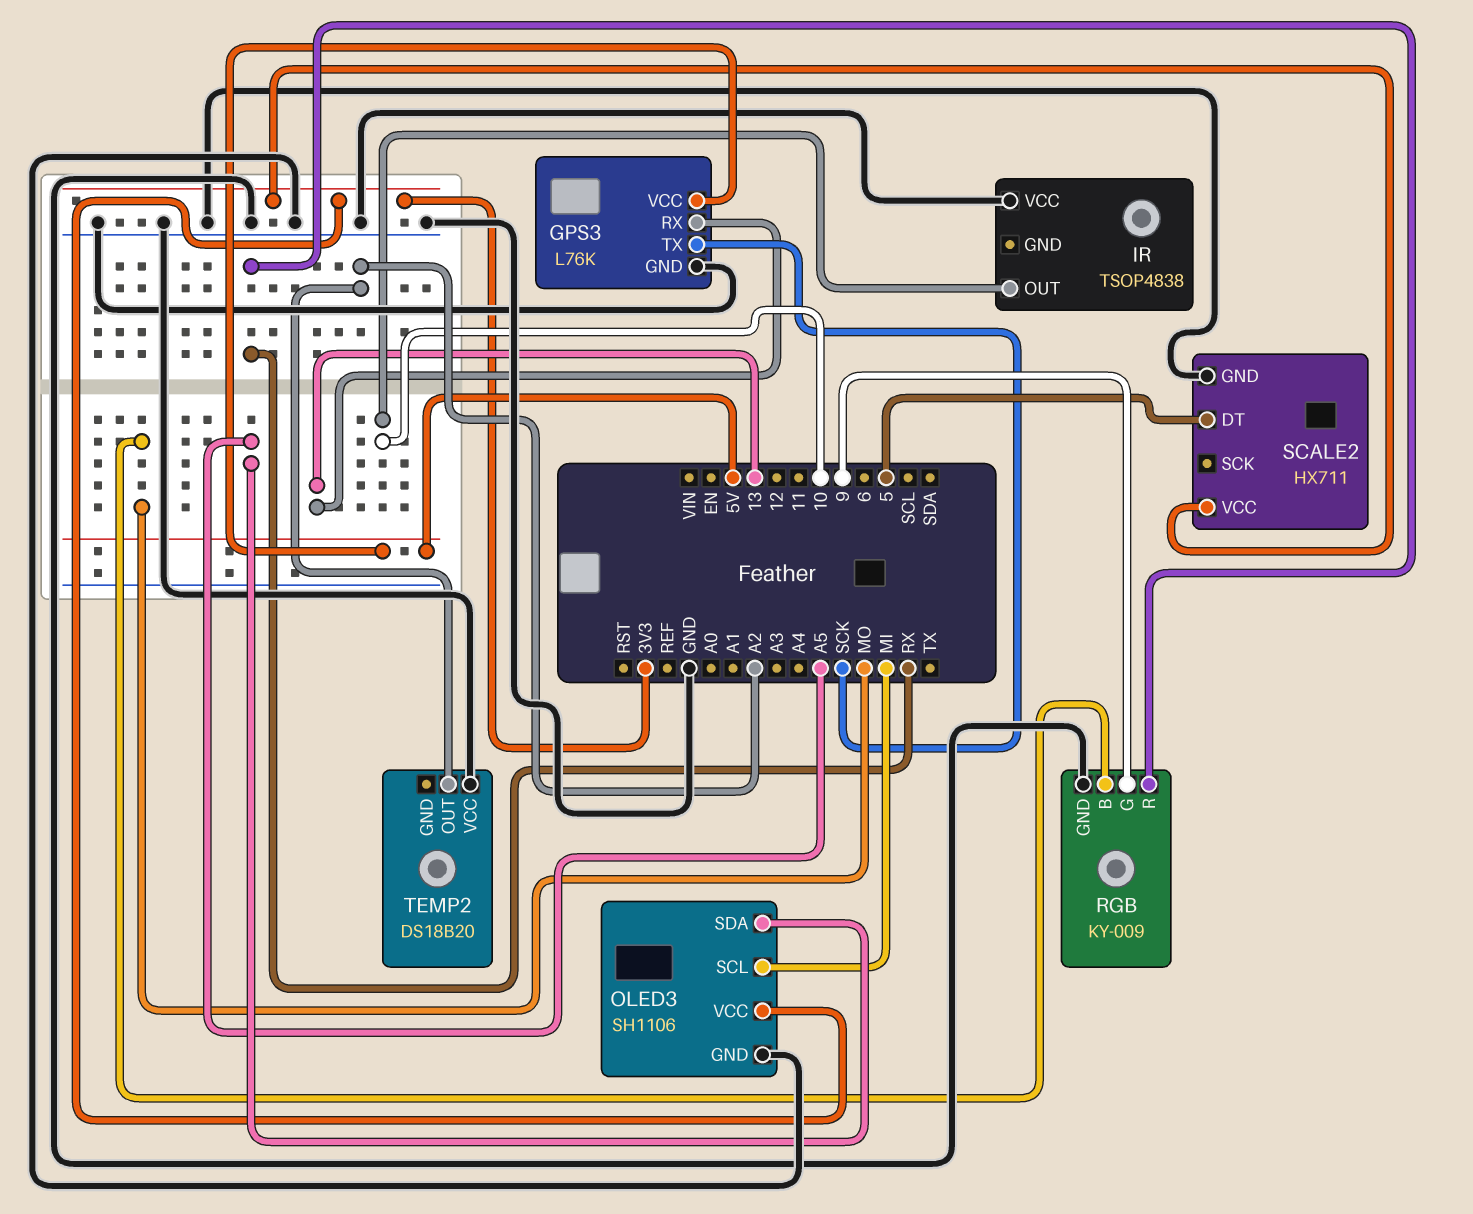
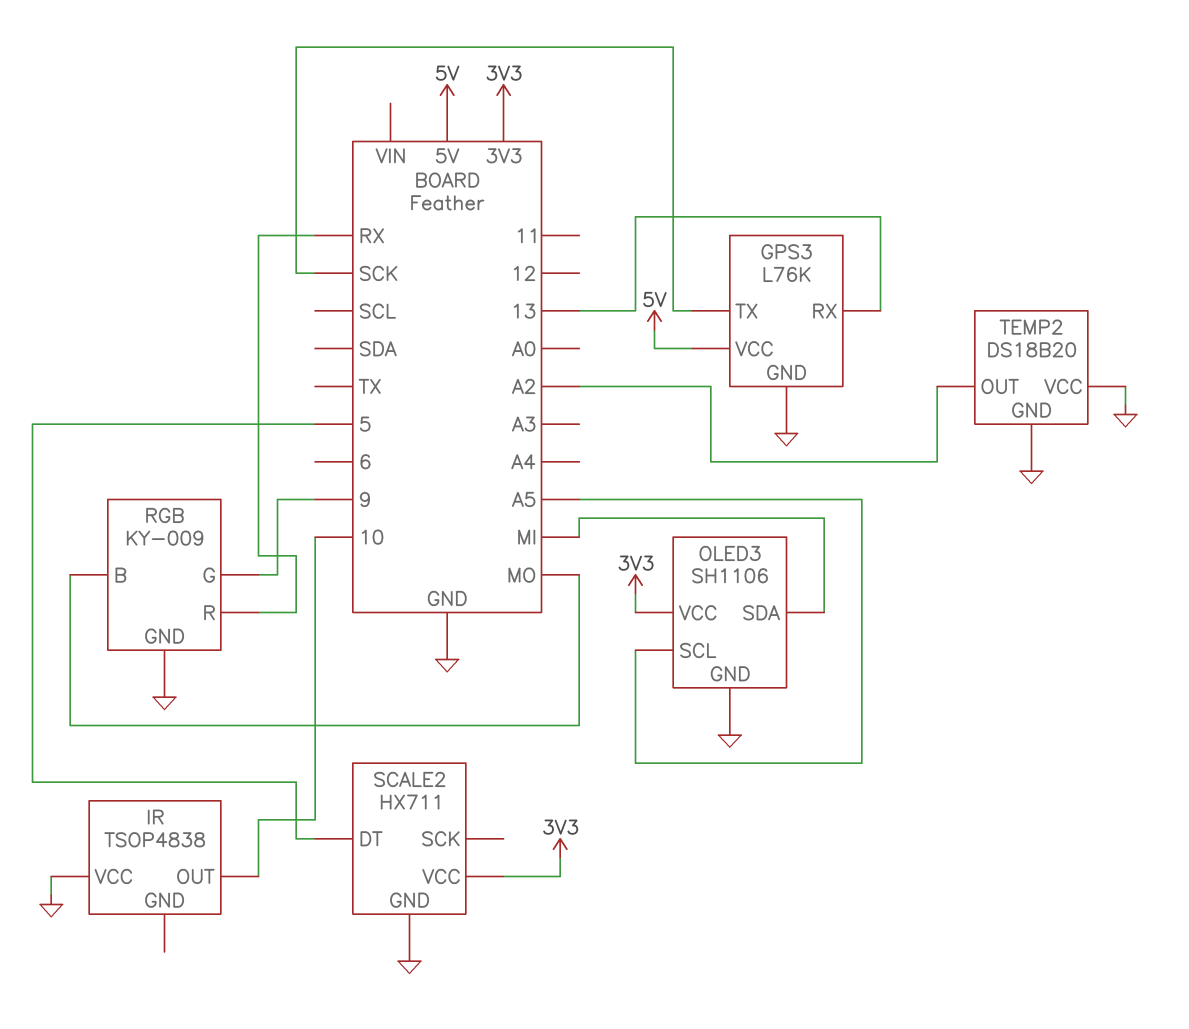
OLED3 pin SCL: MI -> A5
OLED3 pin SDA: A5 -> MI
TEMP2 pin GND: none -> GND

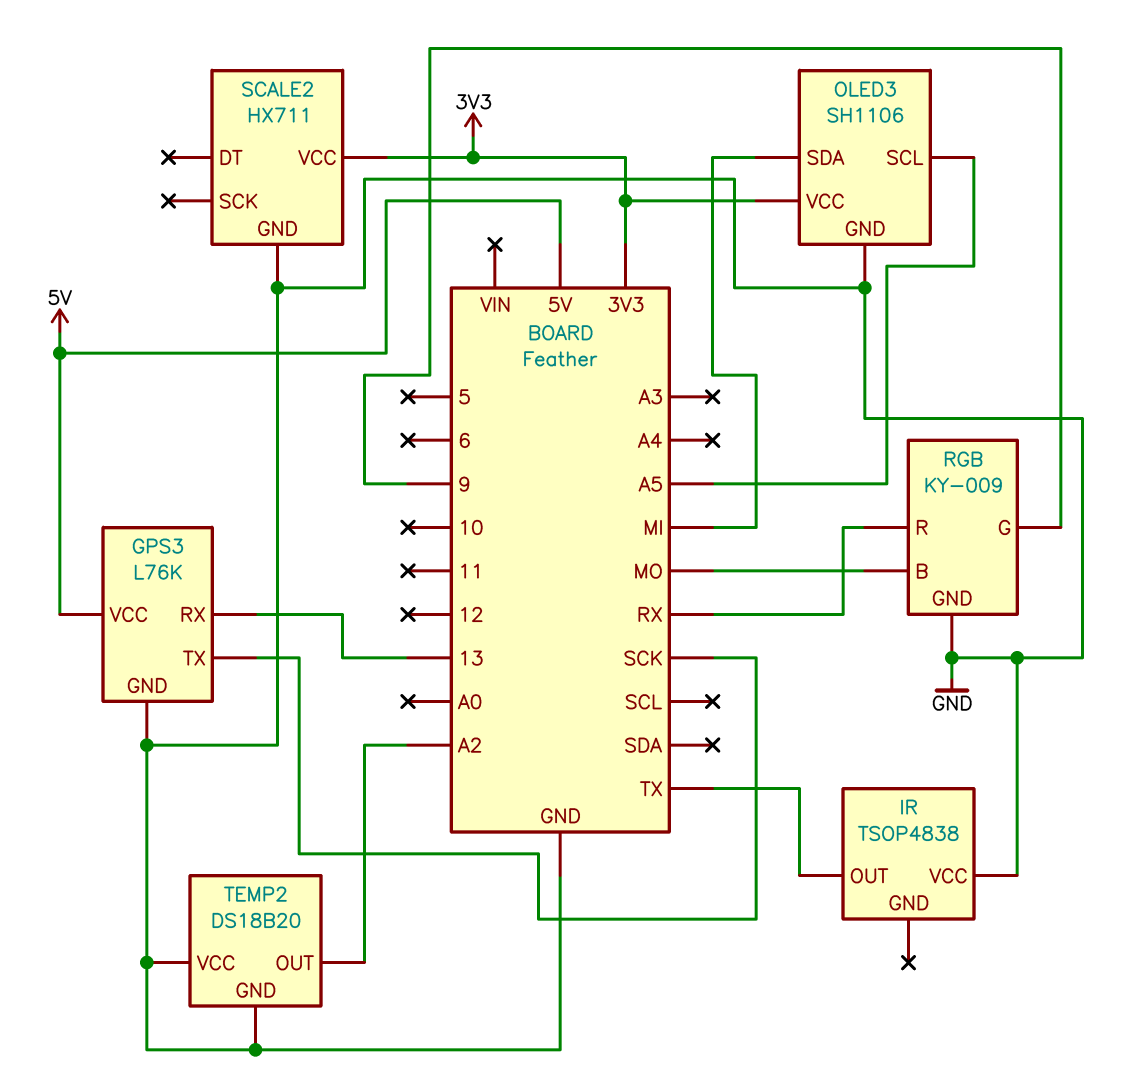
IR pin OUT: 10 -> TX
SCALE2 pin DT: 5 -> none

